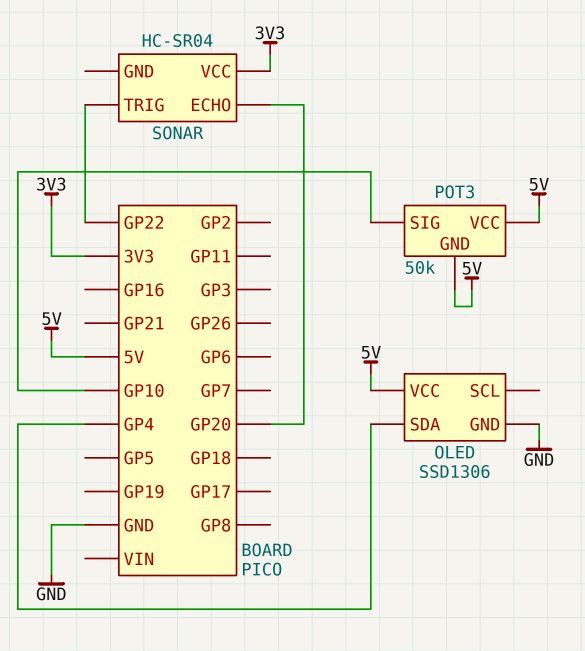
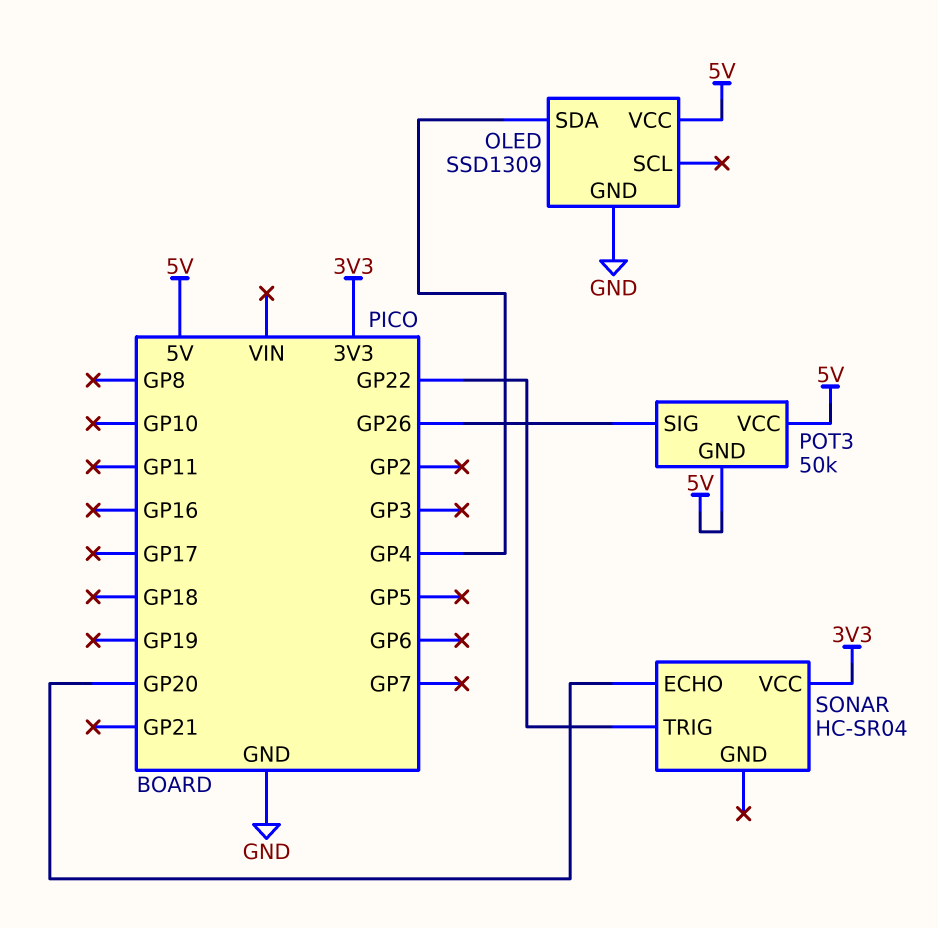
OLED: SSD1306 -> SSD1309
POT3 pin SIG: GP10 -> GP26

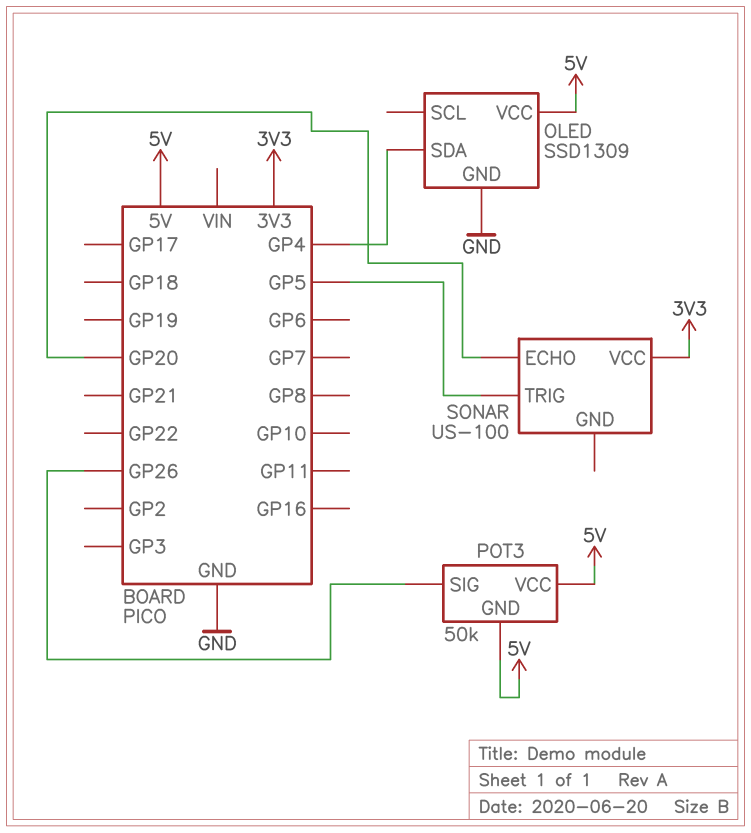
SONAR: HC-SR04 -> US-100
SONAR pin TRIG: GP22 -> GP5

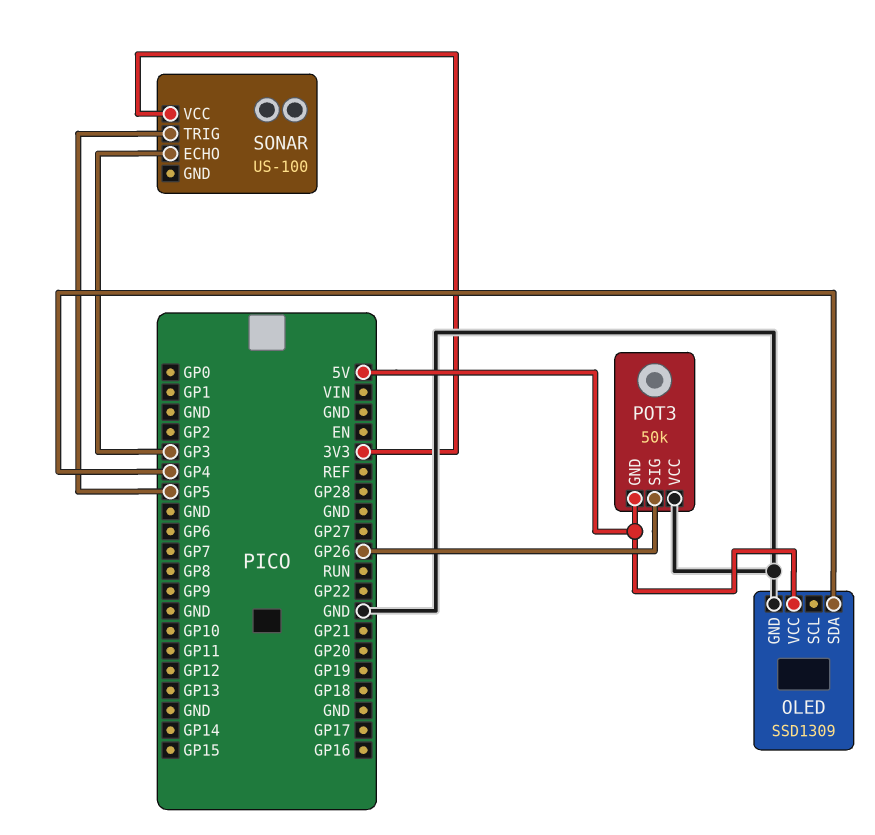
POT3 pin VCC: 5V -> GND
SONAR pin ECHO: GP20 -> GP3

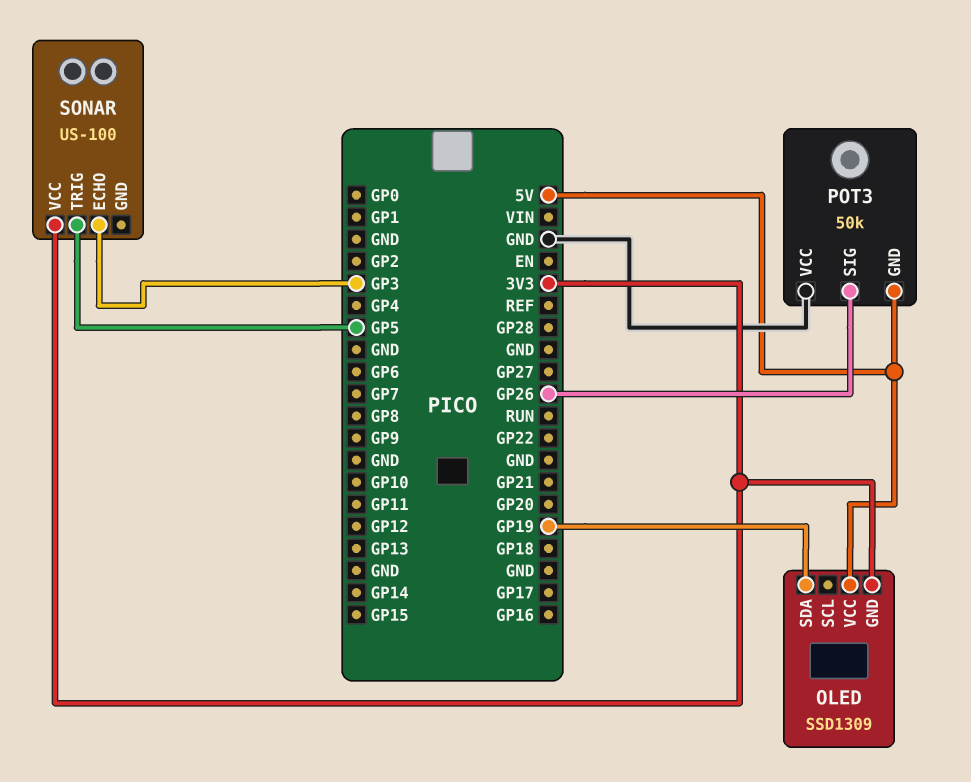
OLED pin GND: GND -> 3V3
OLED pin SDA: GP4 -> GP19

